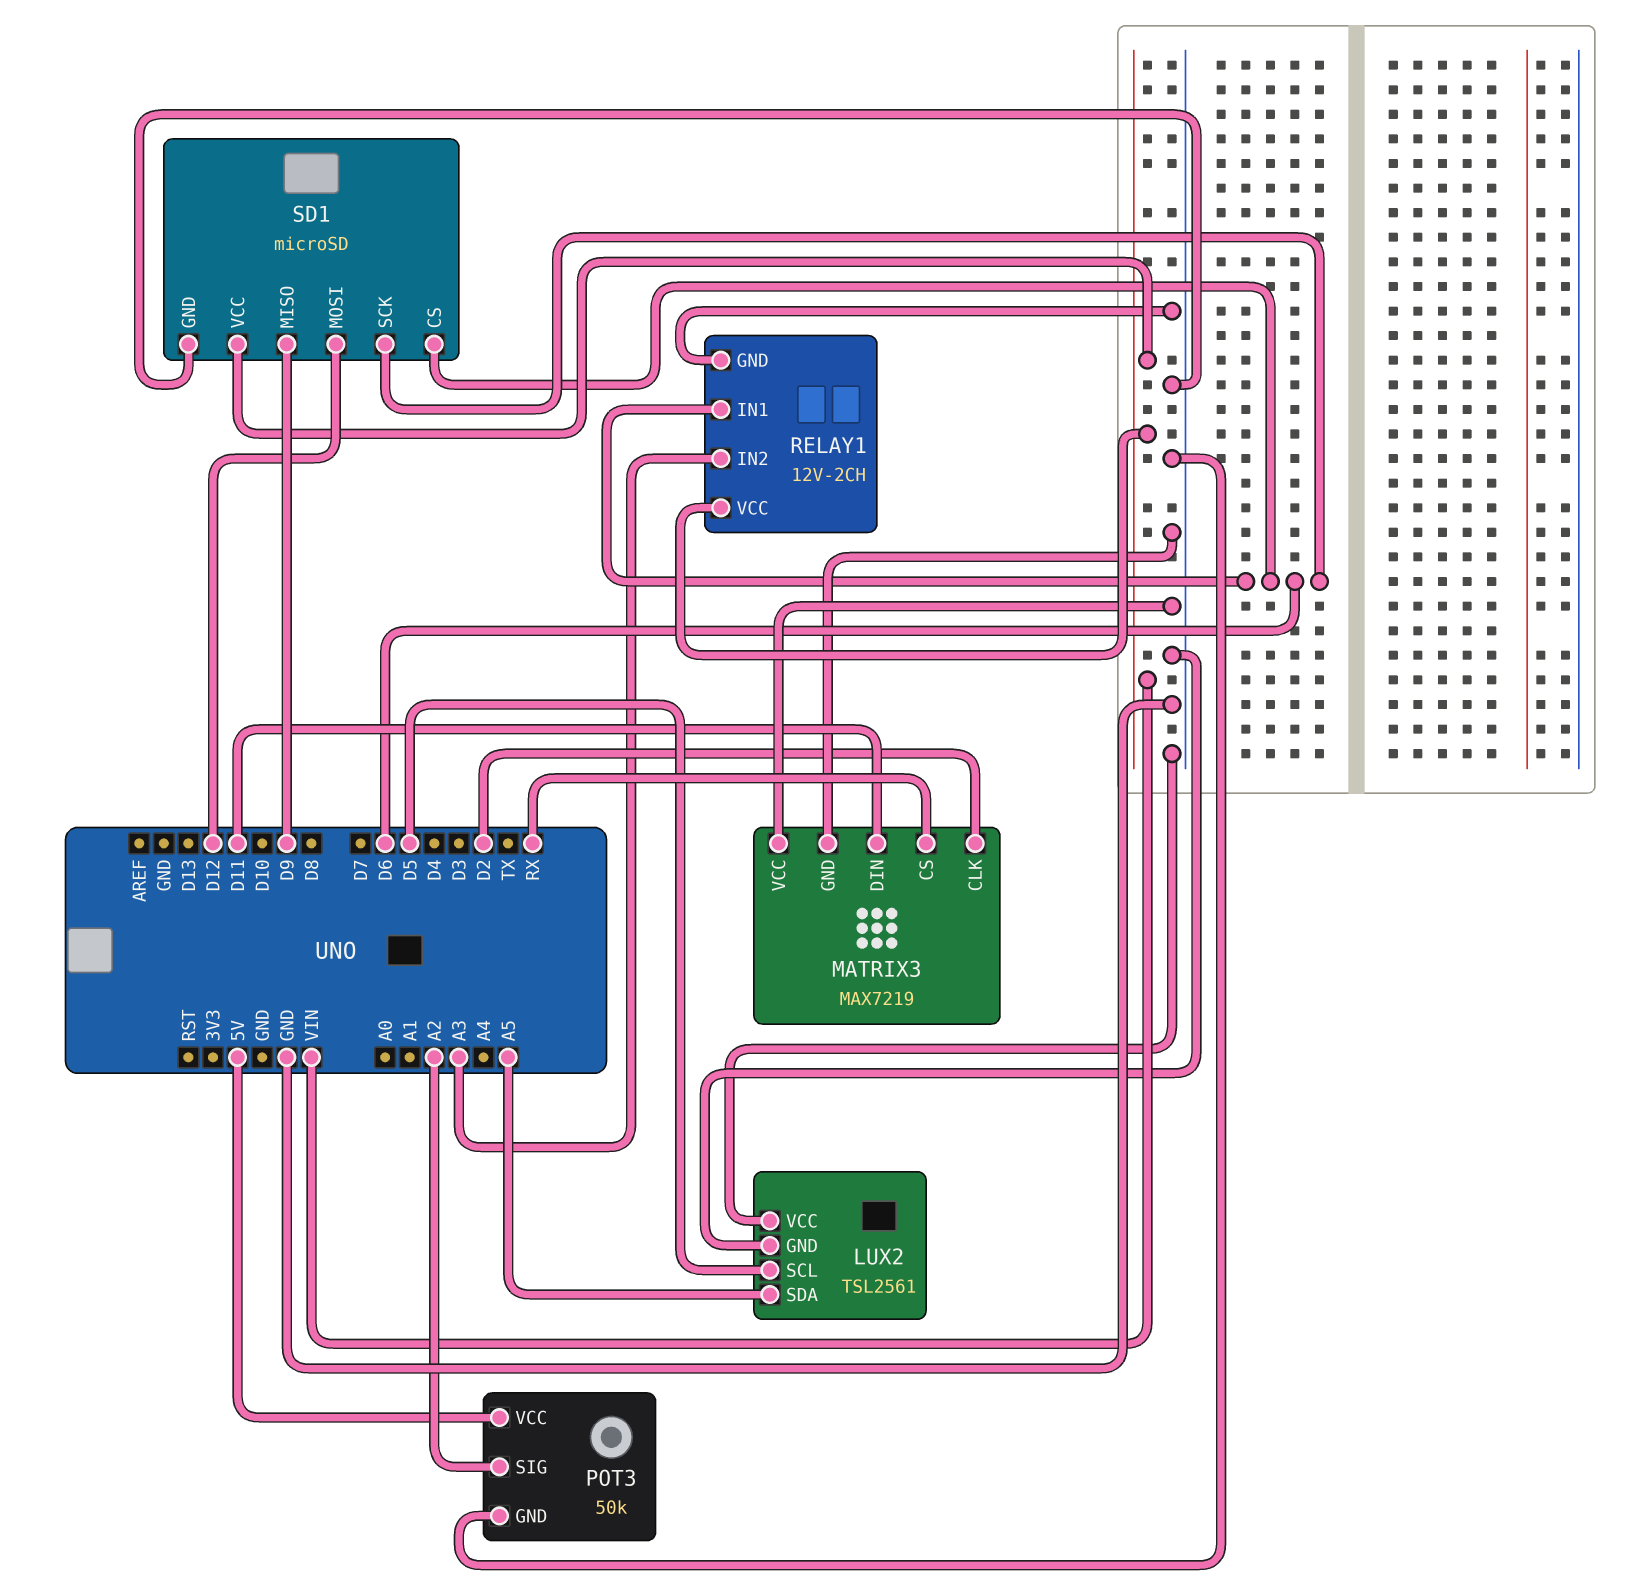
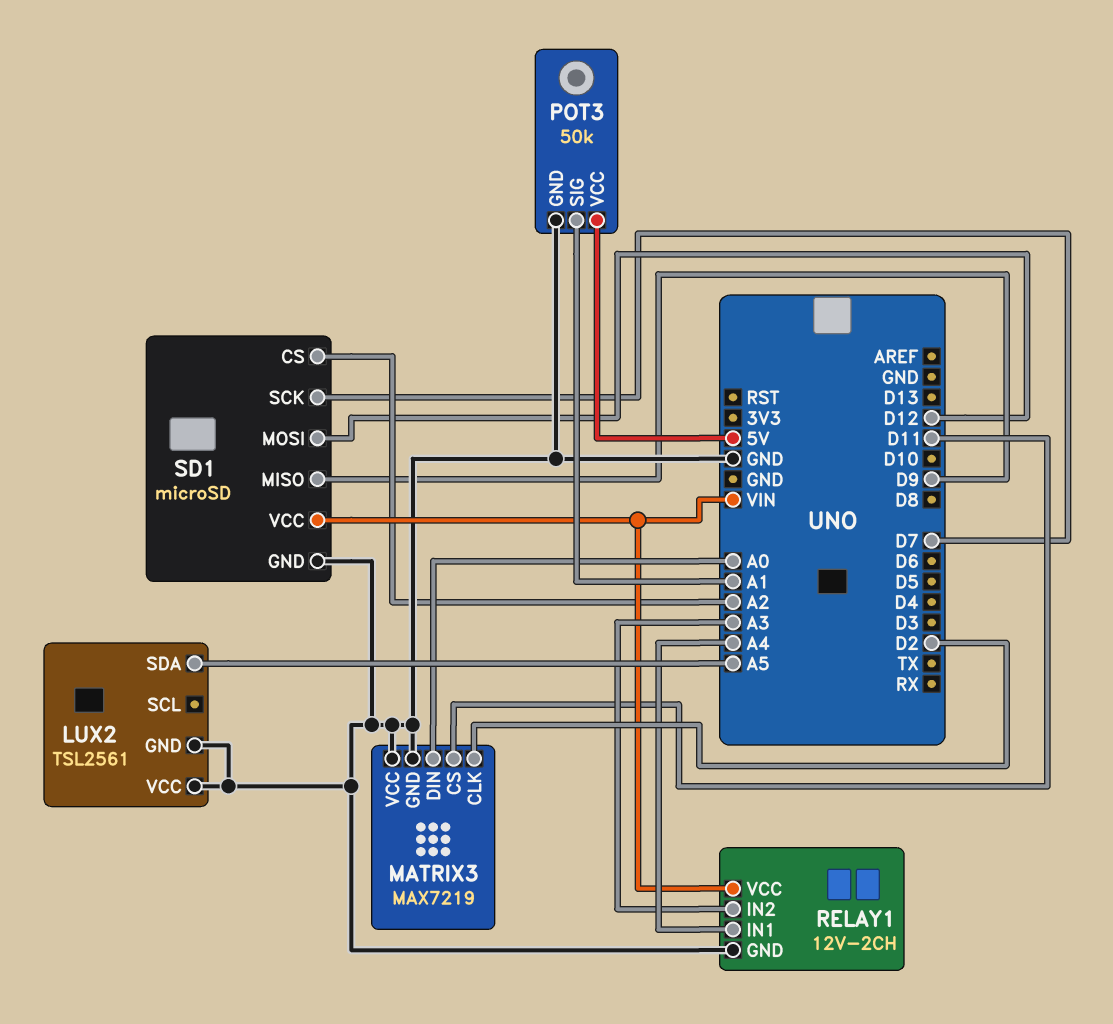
LUX2 pin SCL: D5 -> none
MATRIX3 pin CS: RX -> D11
MATRIX3 pin DIN: D11 -> A0
POT3 pin SIG: A2 -> A1
RELAY1 pin IN1: D6 -> A4
SD1 pin CS: D6 -> A2
SD1 pin SCK: D6 -> D7

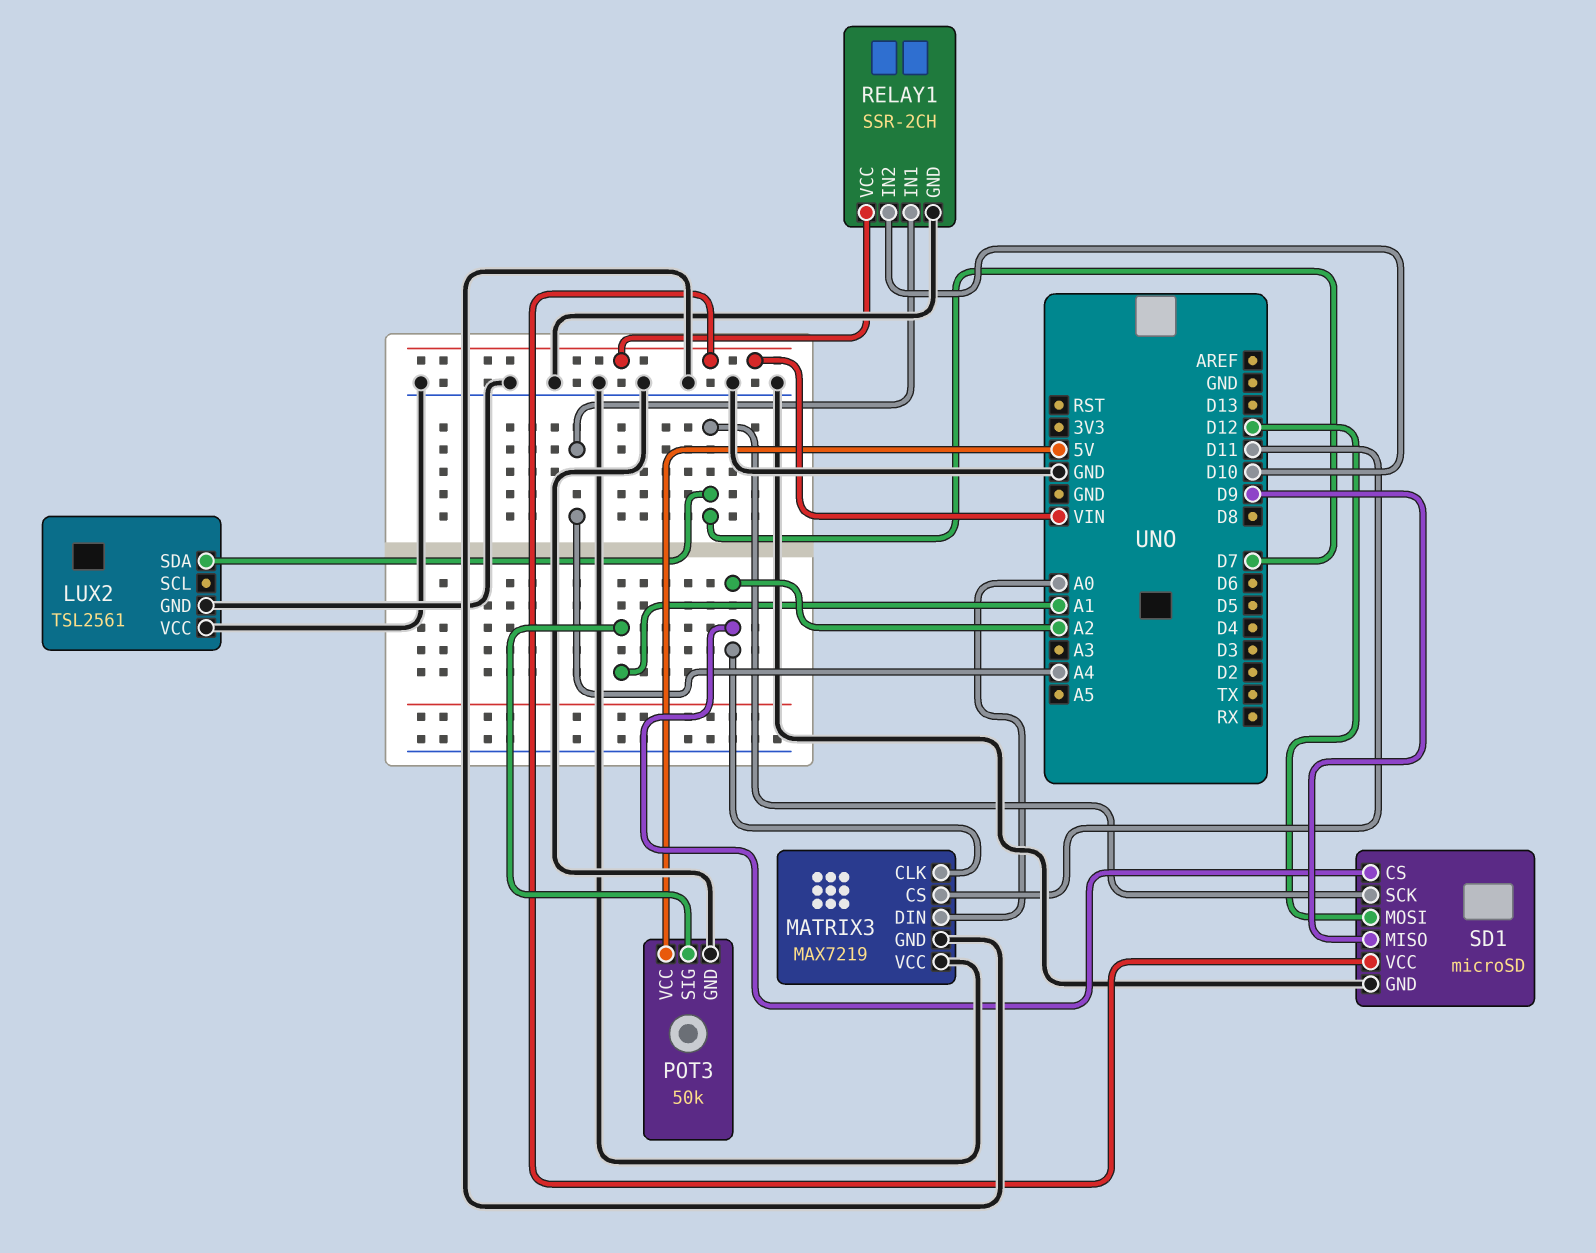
LUX2 pin SDA: A5 -> D7
MATRIX3 pin CLK: D2 -> A2
RELAY1: 12V-2CH -> SSR-2CH
RELAY1 pin IN2: A3 -> D10

